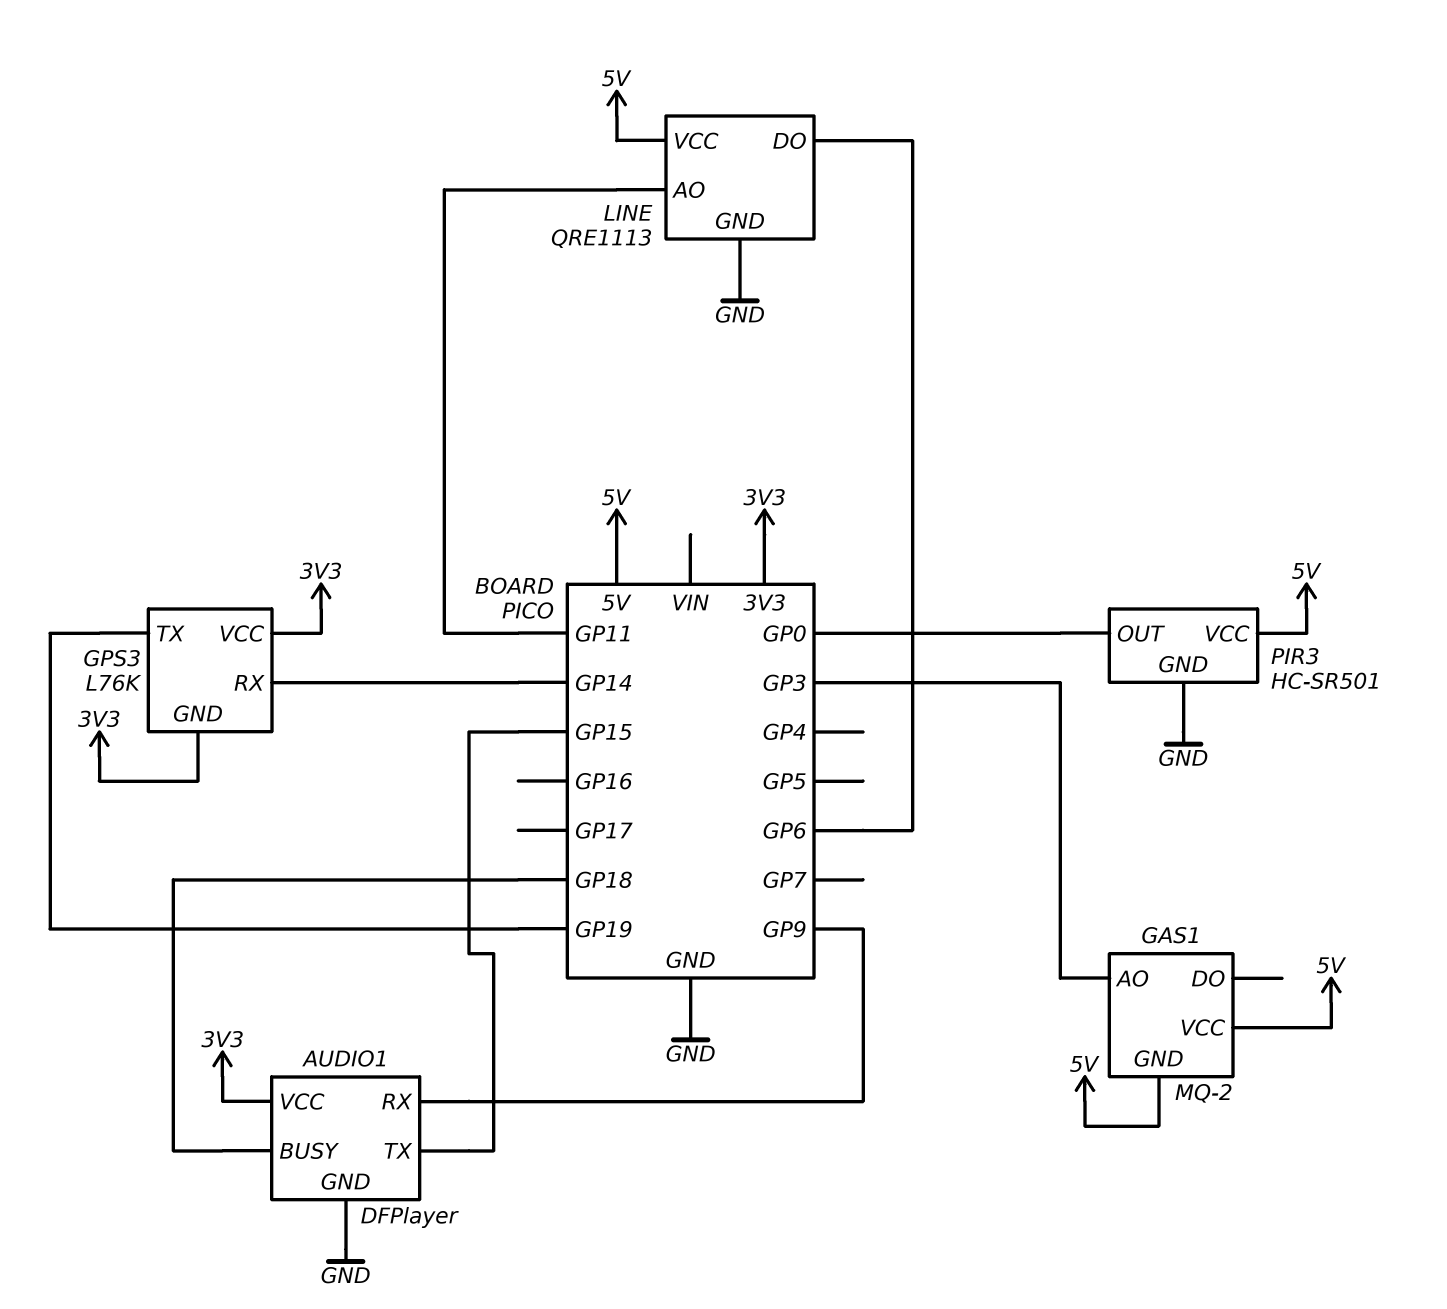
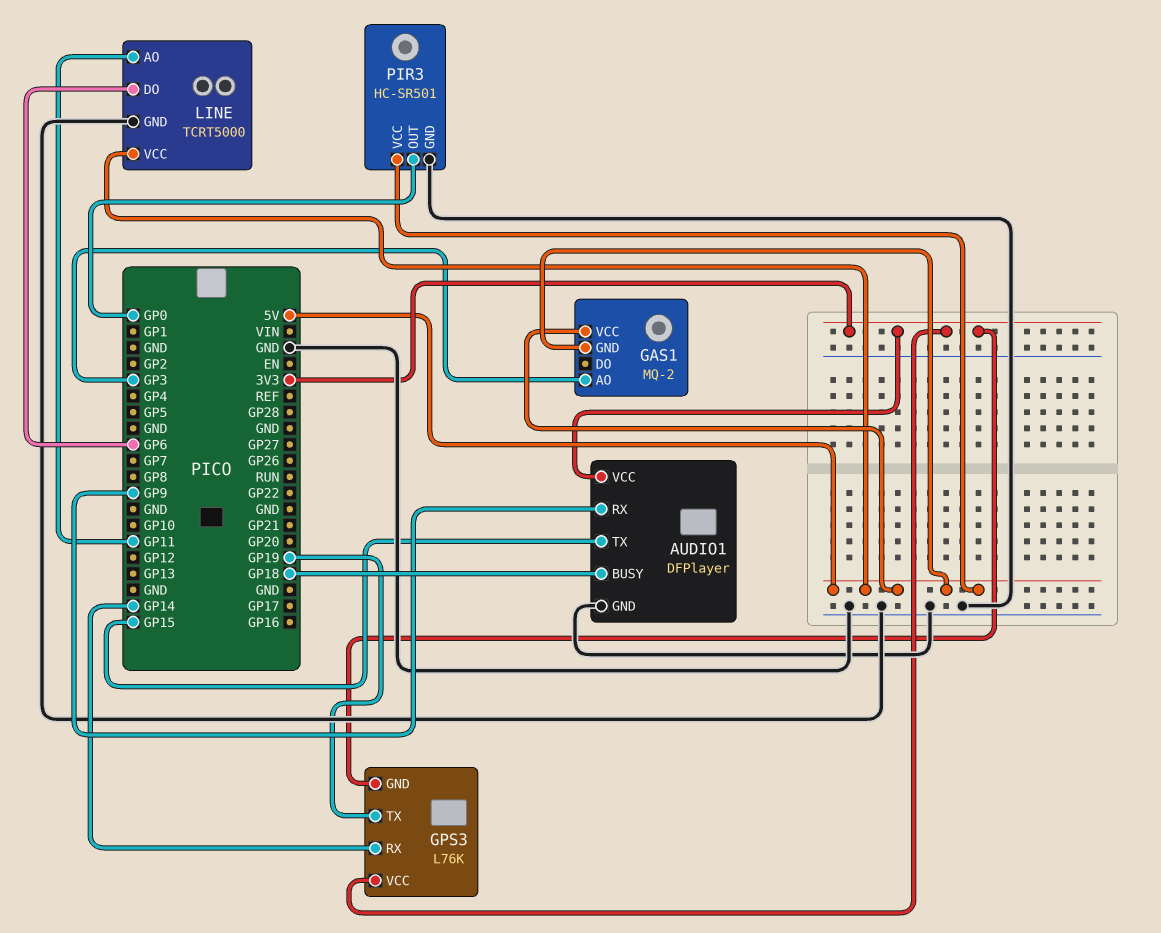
LINE: QRE1113 -> TCRT5000

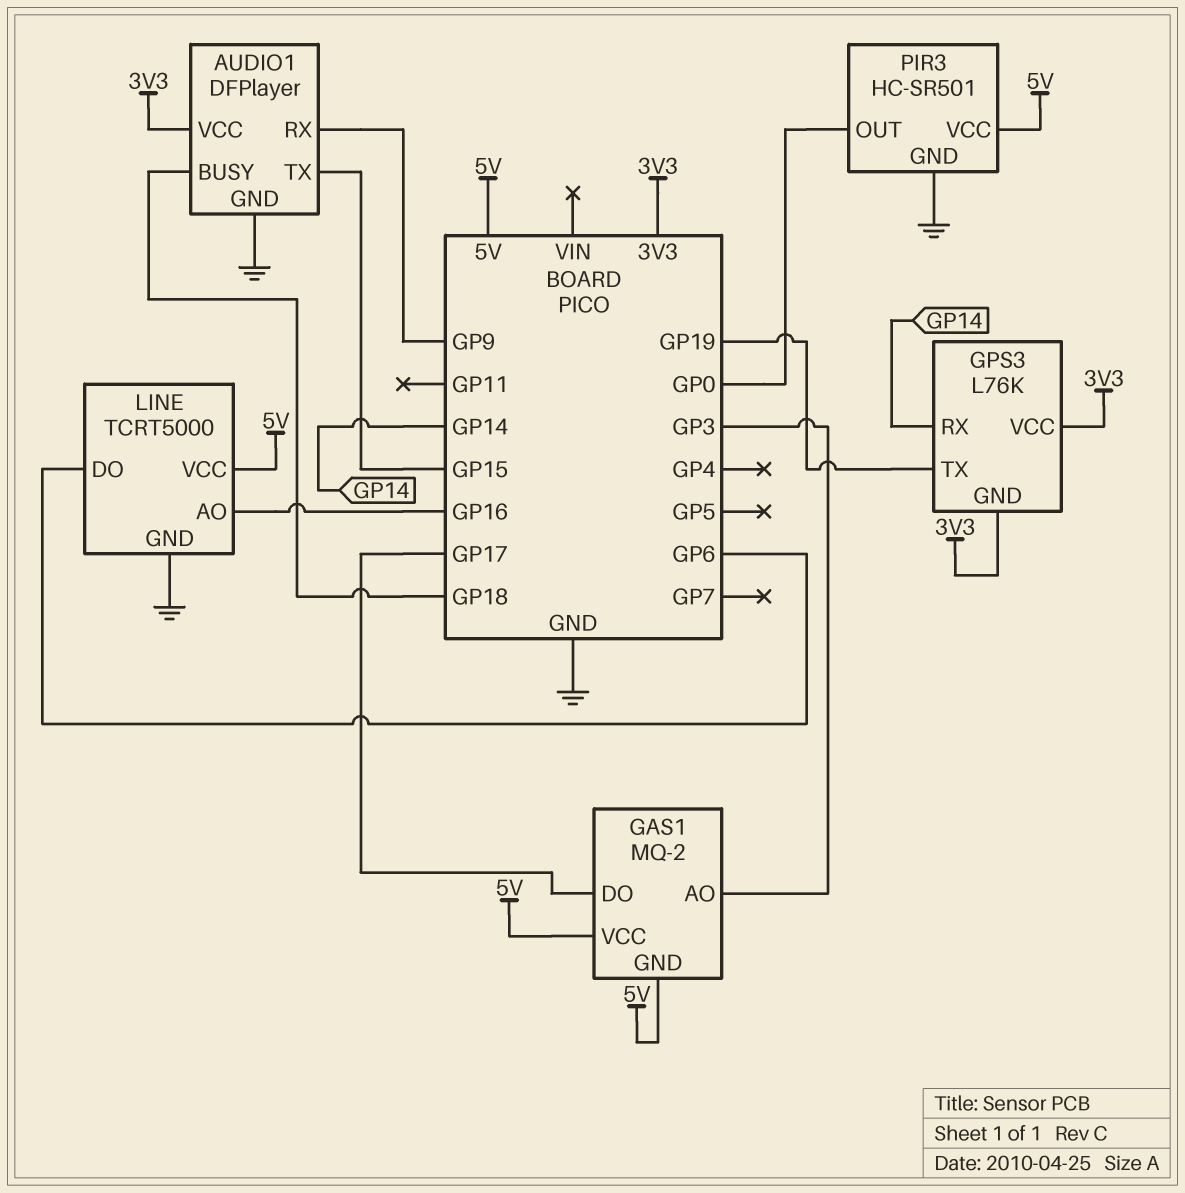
GAS1 pin DO: none -> GP17
LINE pin AO: GP11 -> GP16

